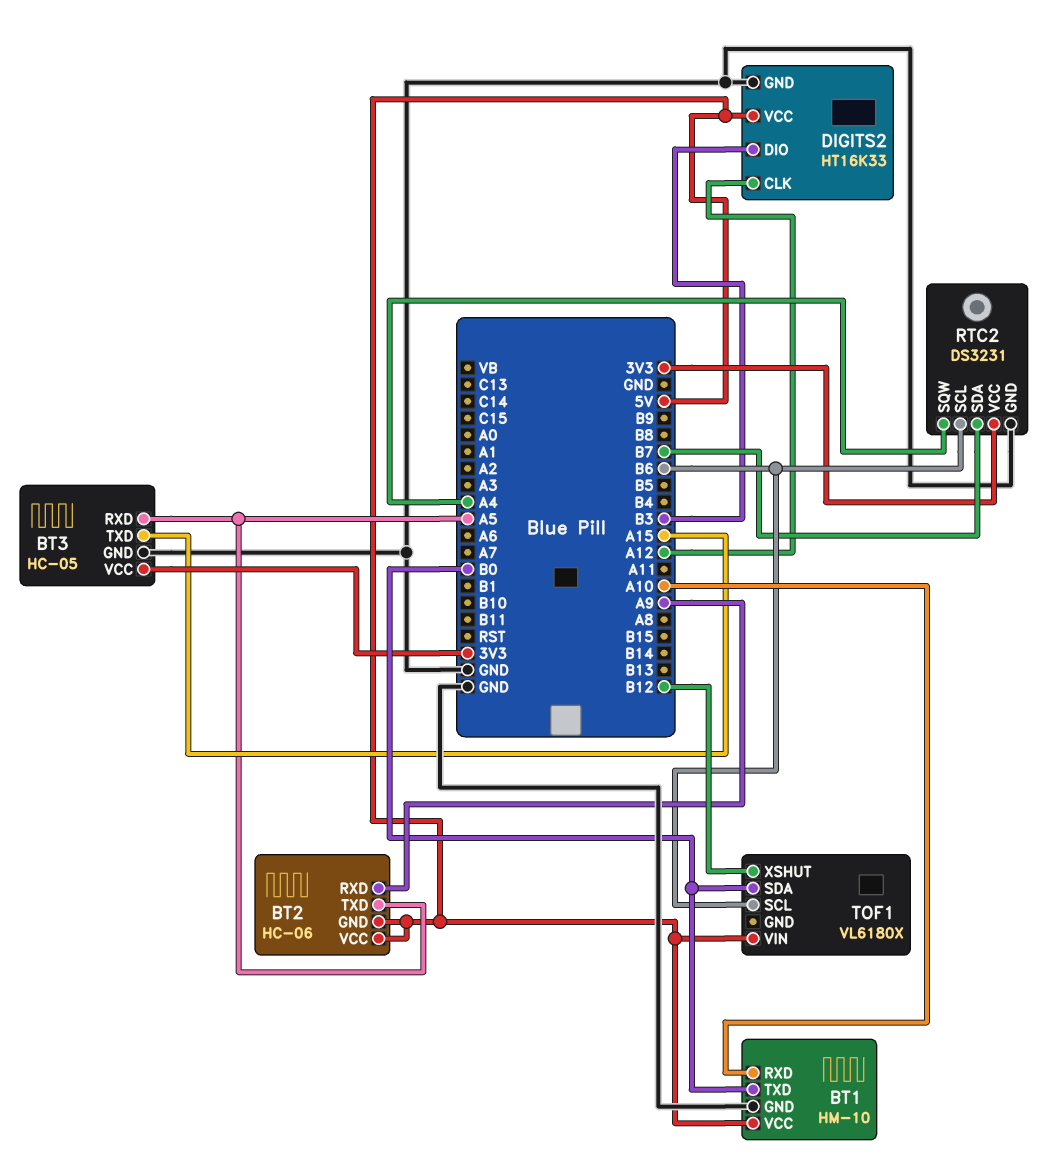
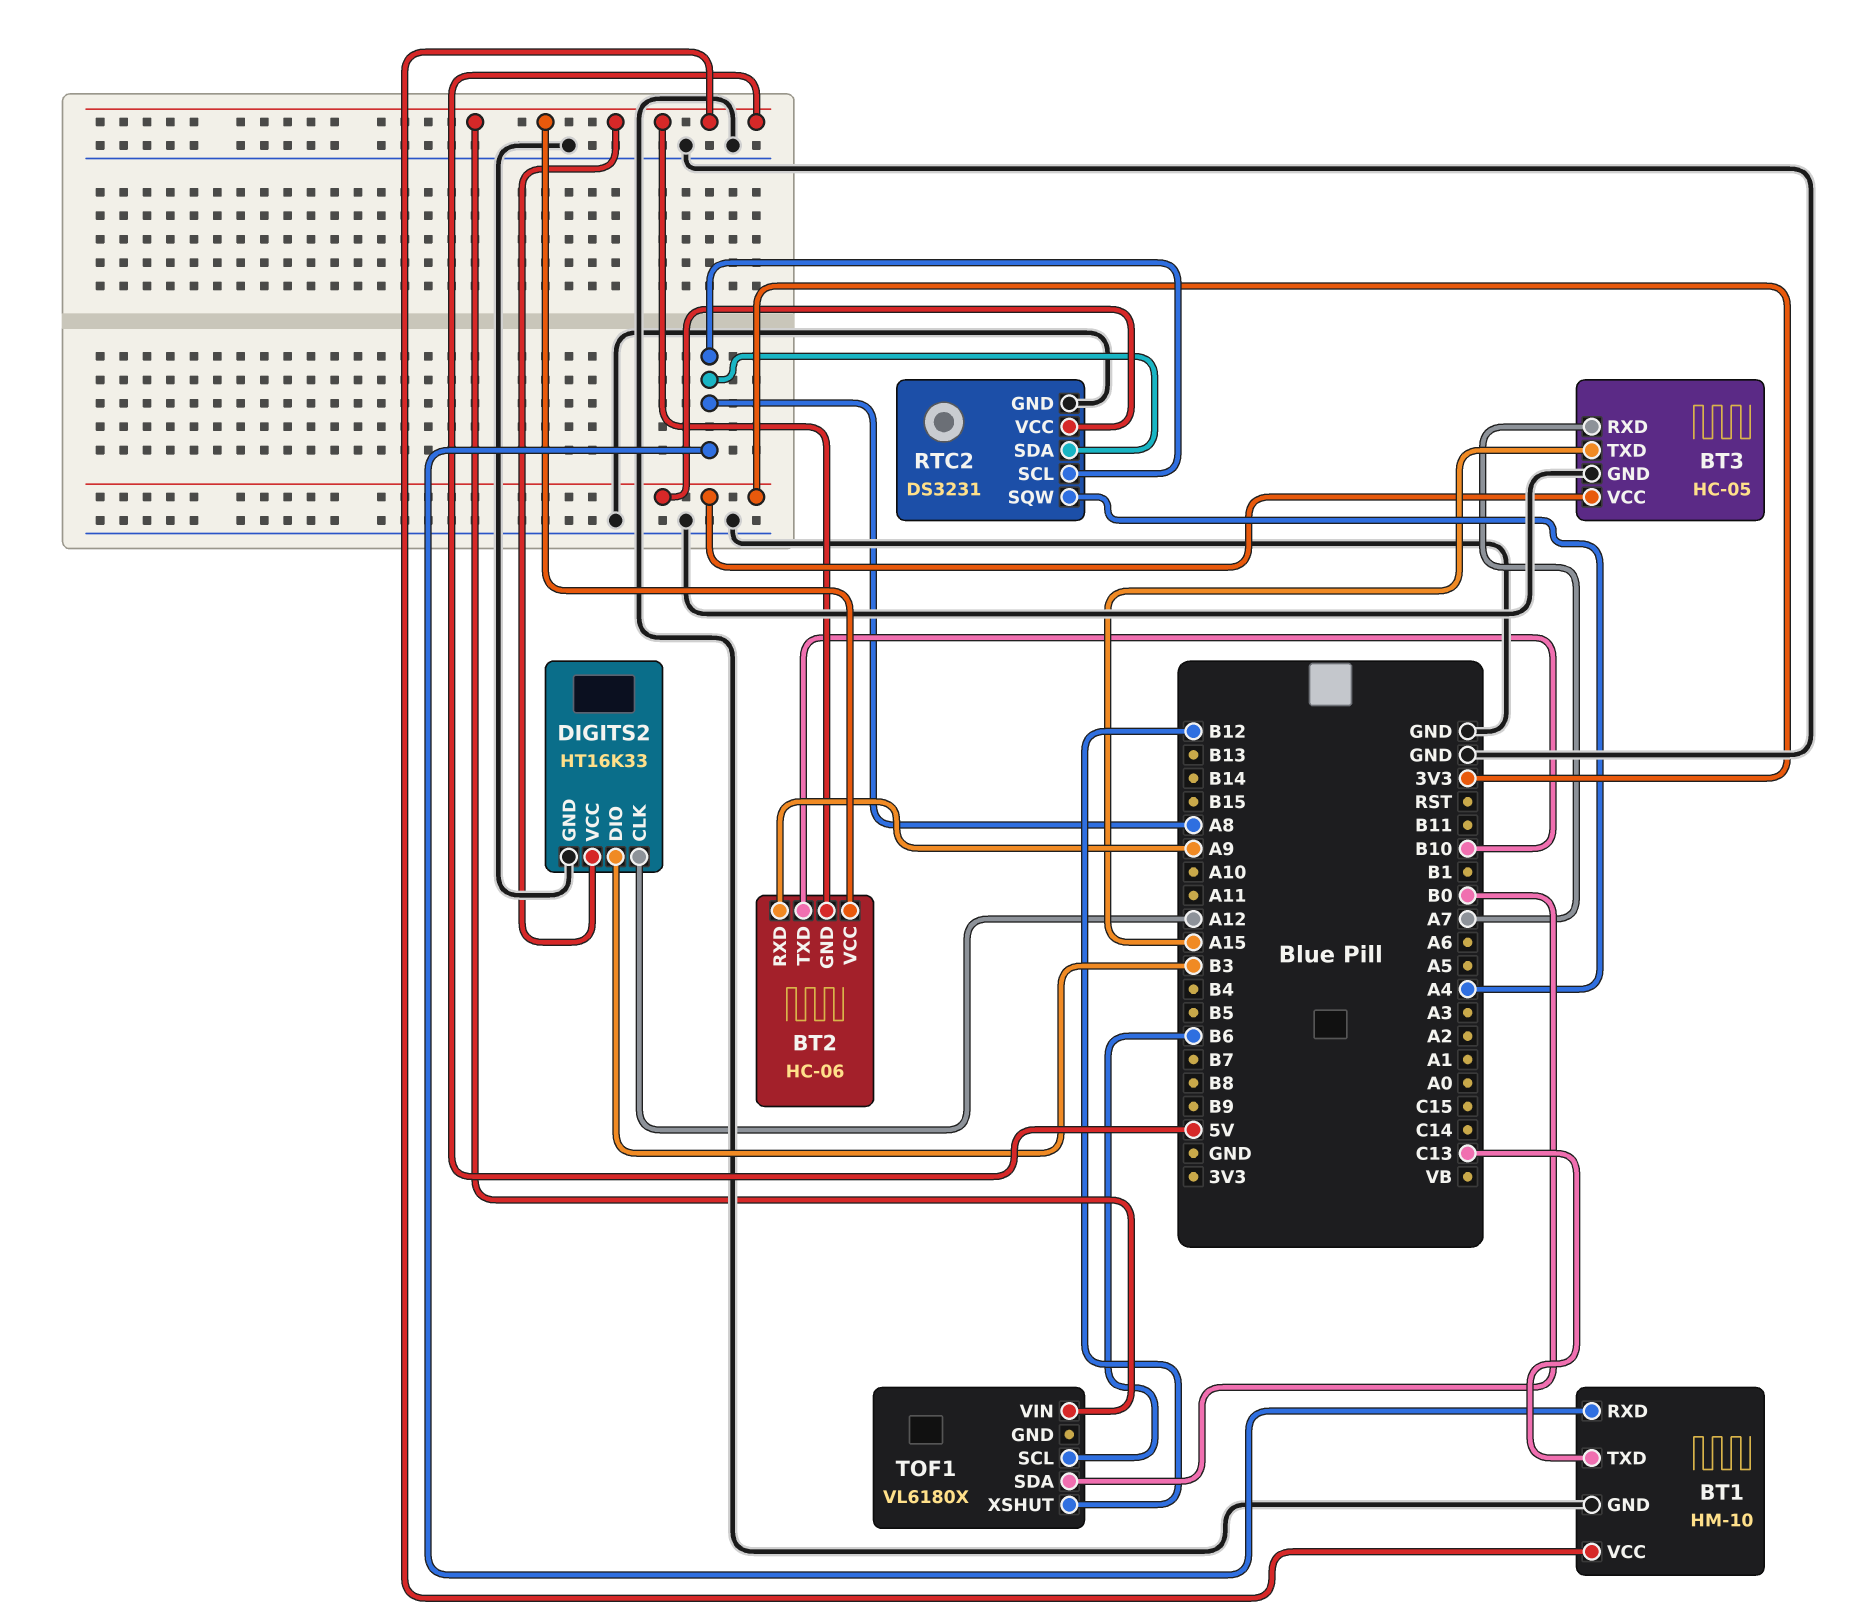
BT1 pin RXD: A10 -> A8
BT1 pin TXD: B0 -> C13
BT2 pin TXD: A5 -> B10
BT3 pin RXD: A5 -> A7
RTC2 pin SCL: B6 -> A8
RTC2 pin SDA: B7 -> A8

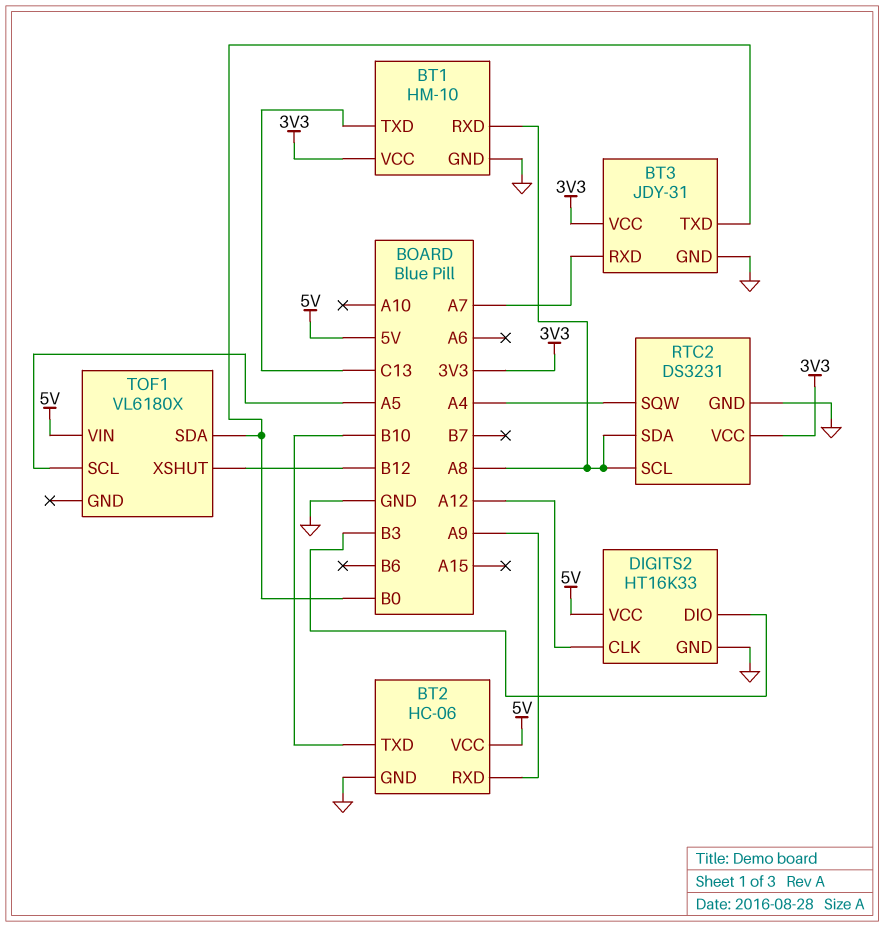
BT1 pin VCC: 5V -> 3V3
BT2 pin GND: 5V -> GND
BT3: HC-05 -> JDY-31
BT3 pin TXD: A15 -> B0
TOF1 pin SCL: B6 -> A5

